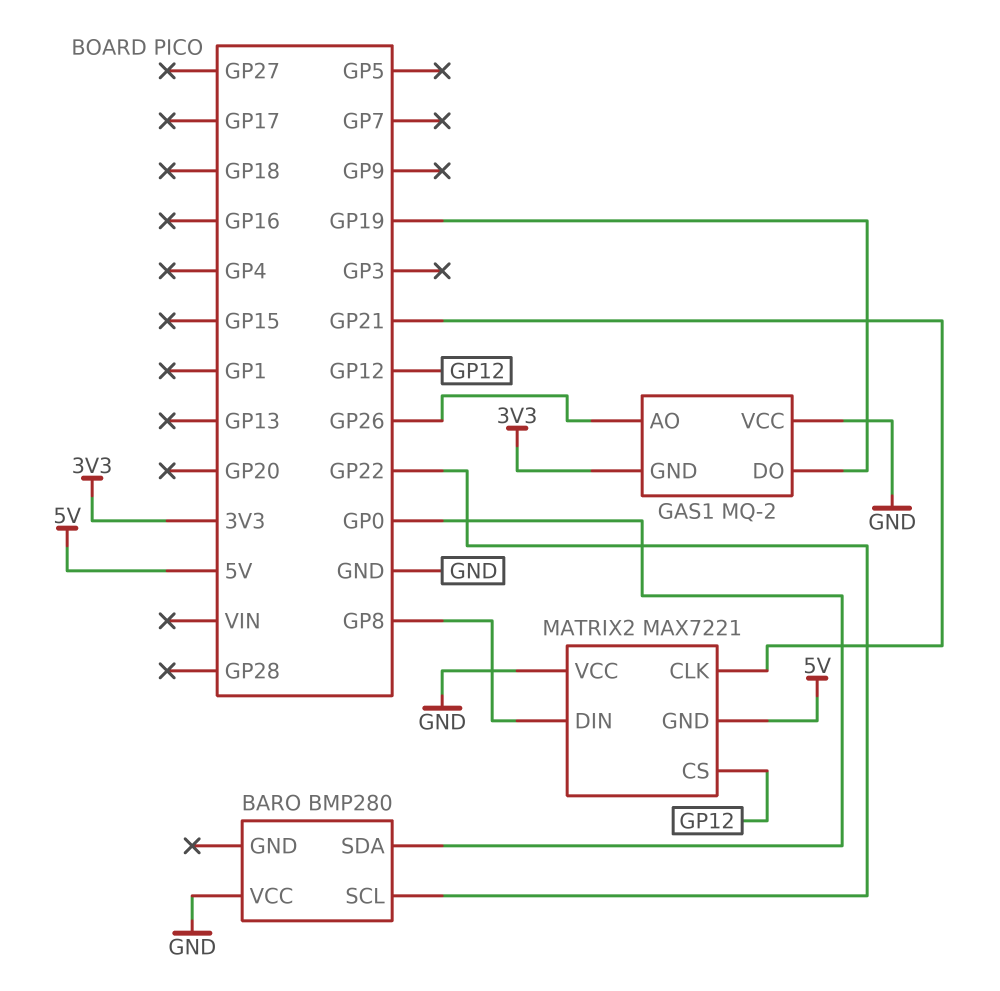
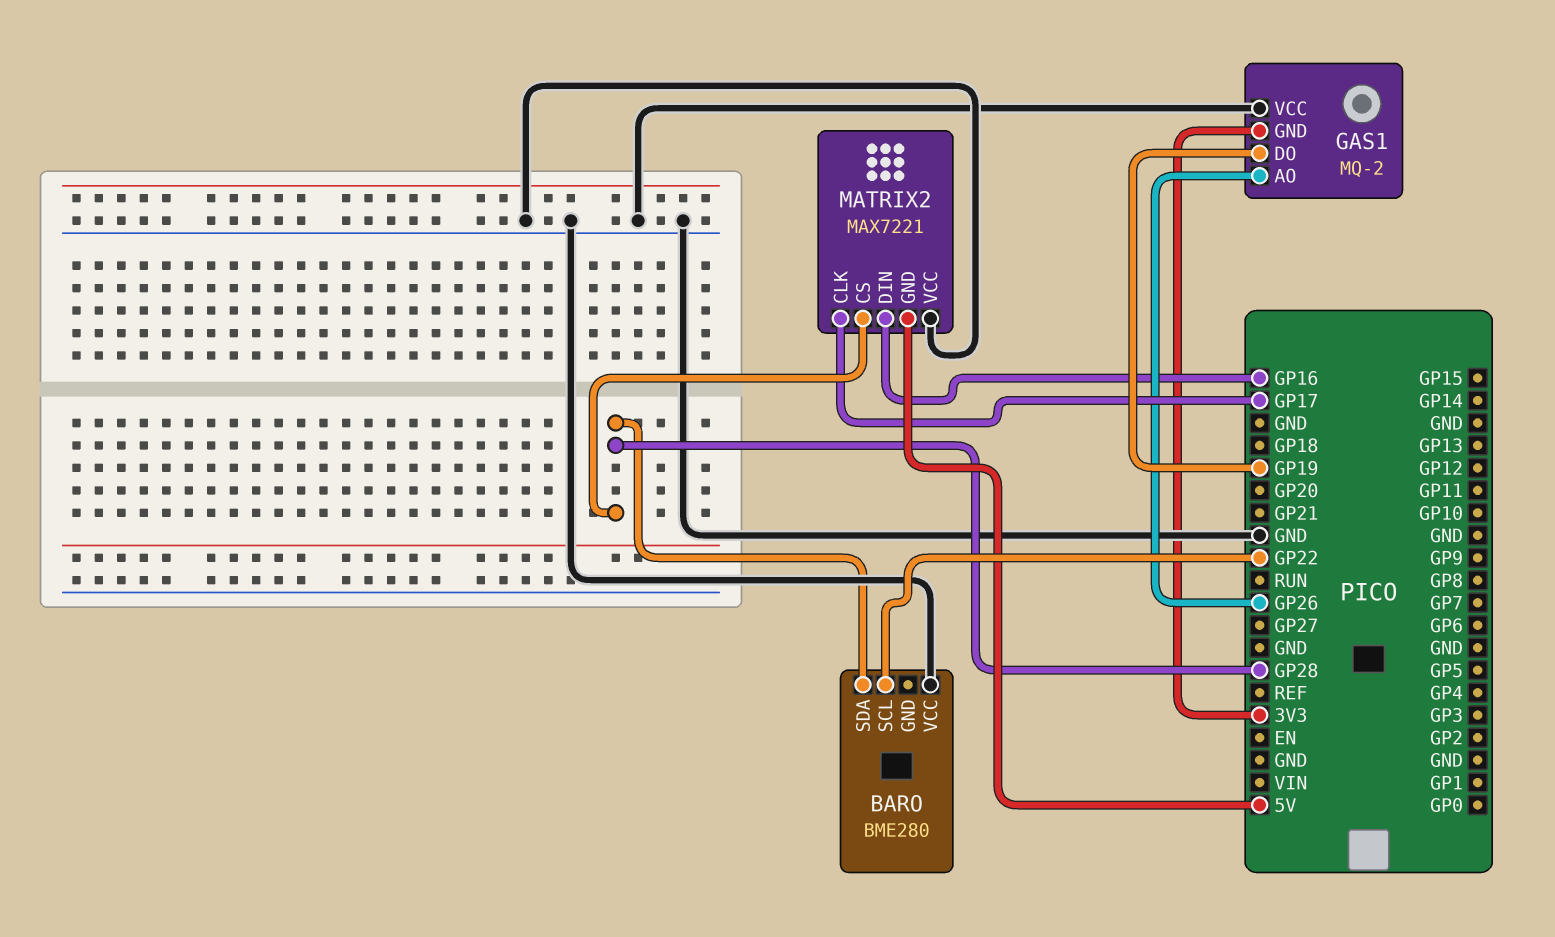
BARO: BMP280 -> BME280
BARO pin SDA: GP0 -> GP28
MATRIX2 pin CLK: GP21 -> GP17
MATRIX2 pin CS: GP12 -> GP28
MATRIX2 pin DIN: GP8 -> GP16

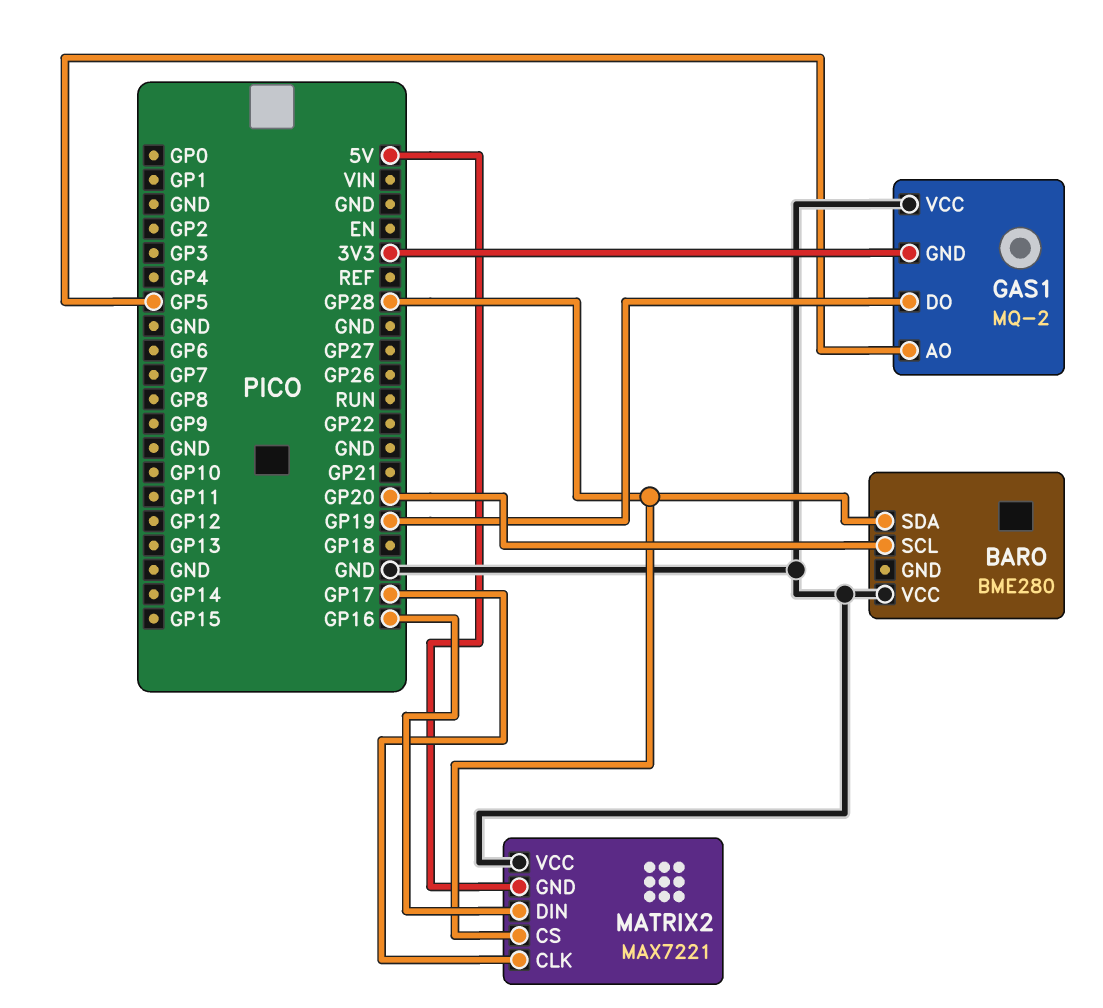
BARO pin SCL: GP22 -> GP20
GAS1 pin AO: GP26 -> GP5

